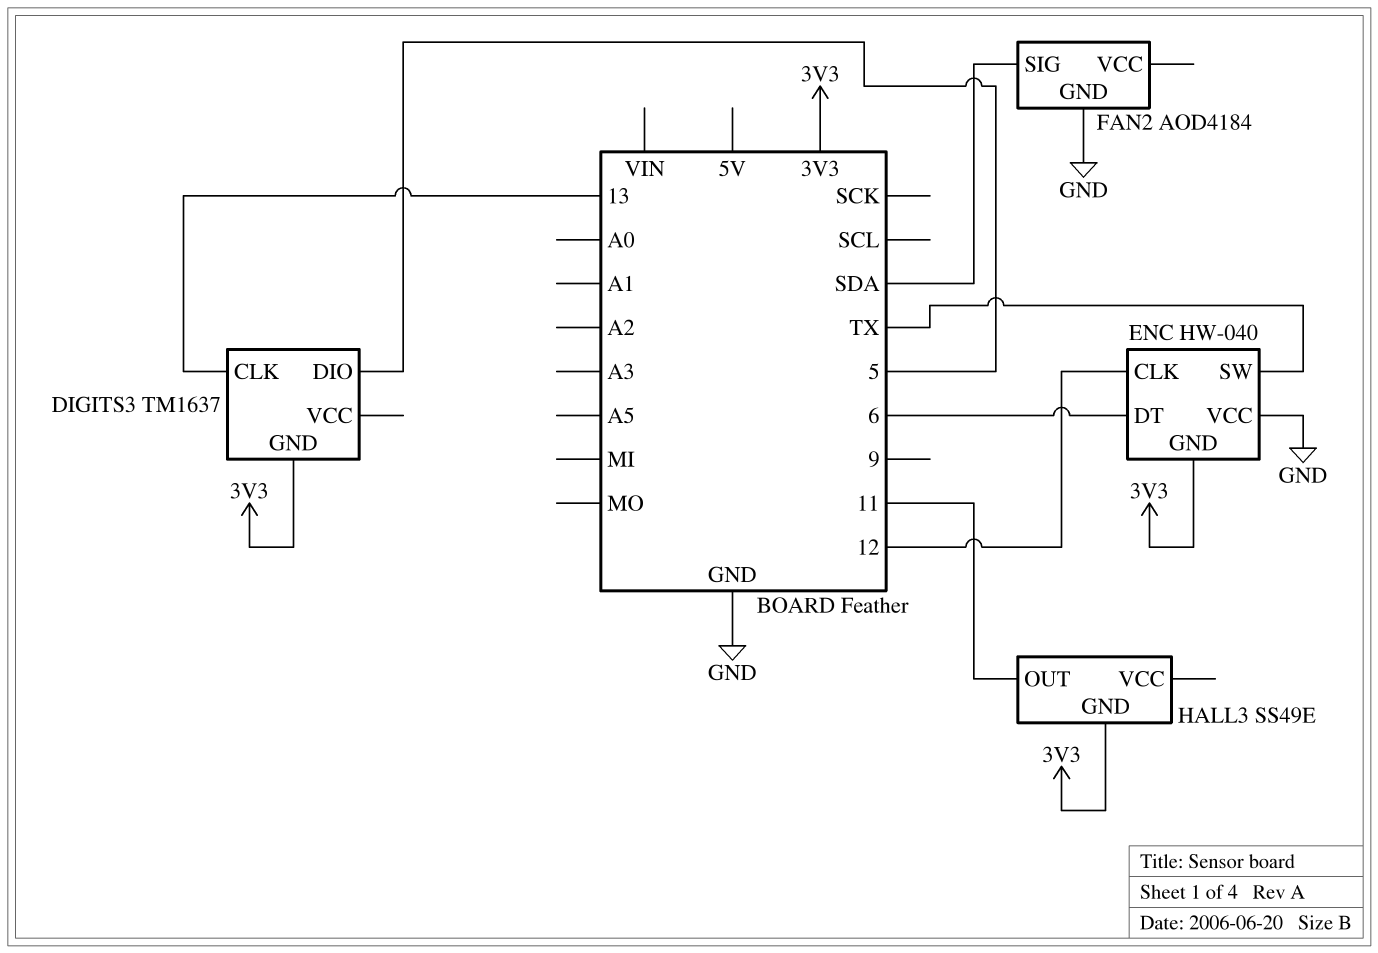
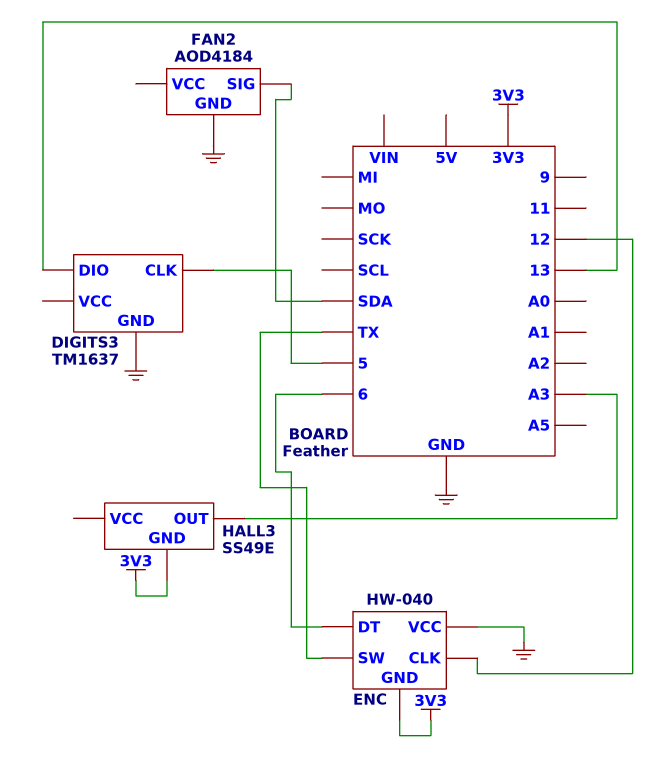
DIGITS3 pin CLK: 13 -> 5
DIGITS3 pin DIO: 5 -> 13
DIGITS3 pin GND: 3V3 -> GND
HALL3 pin OUT: 11 -> A3

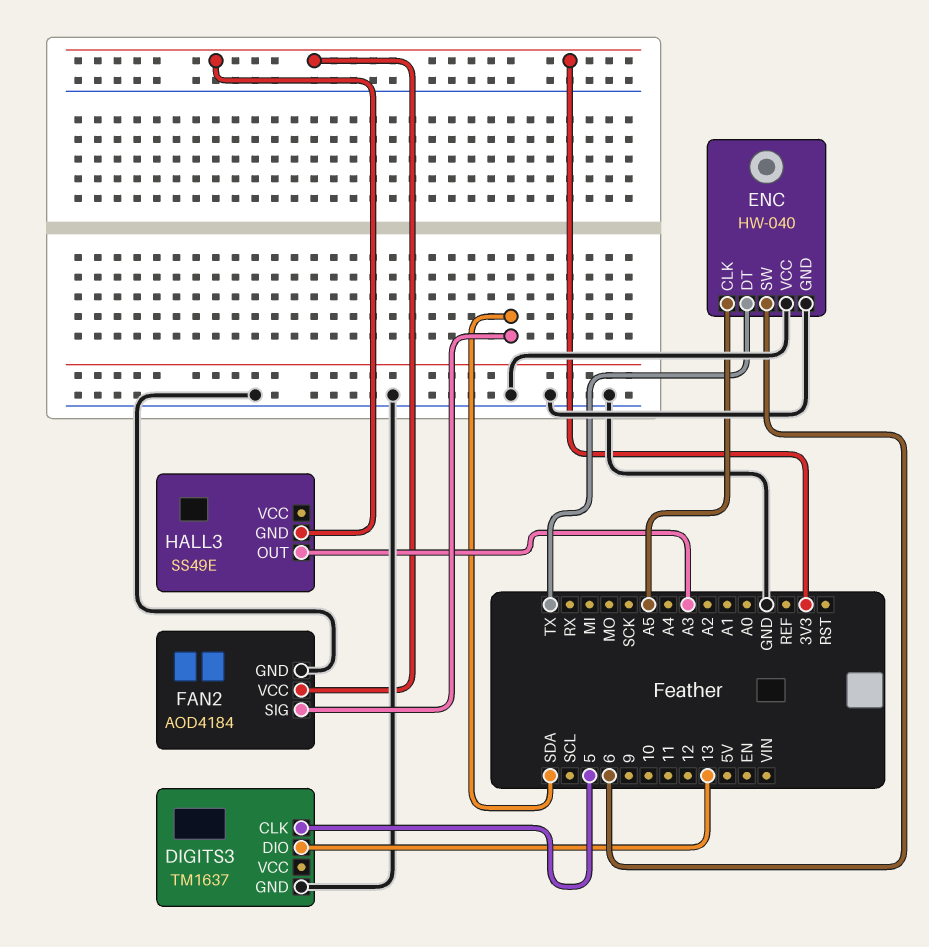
ENC pin CLK: 12 -> A5
ENC pin DT: 6 -> TX
ENC pin GND: 3V3 -> GND
ENC pin SW: TX -> 6
FAN2 pin VCC: none -> 3V3

